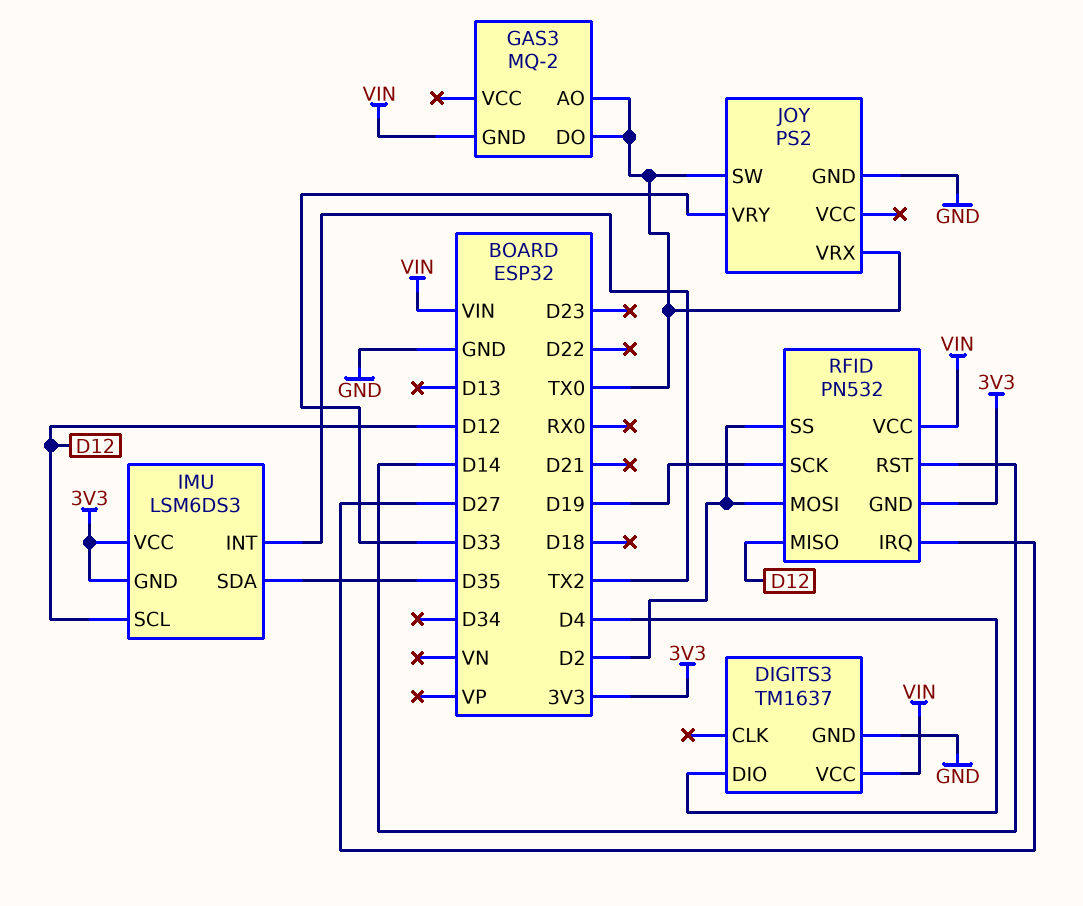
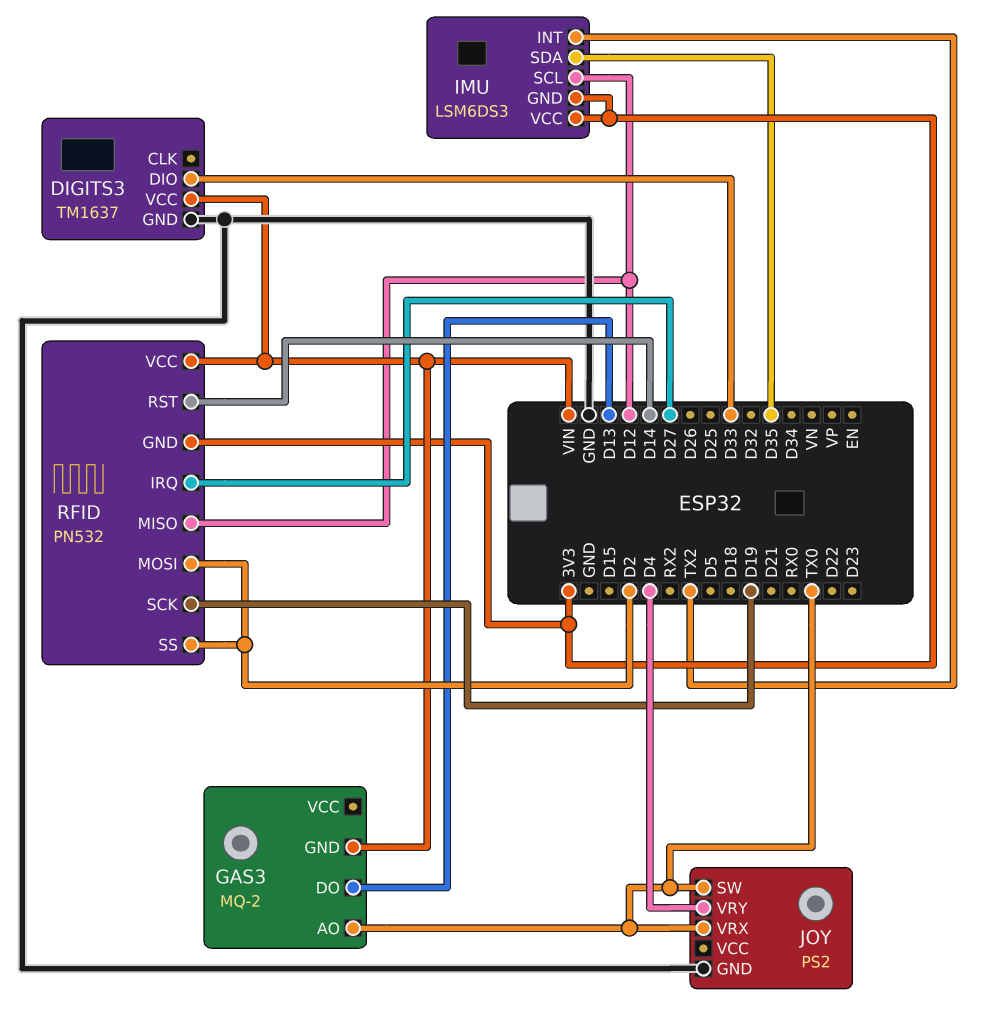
DIGITS3 pin DIO: D4 -> D33
GAS3 pin DO: TX0 -> D13
JOY pin VRY: D33 -> D4

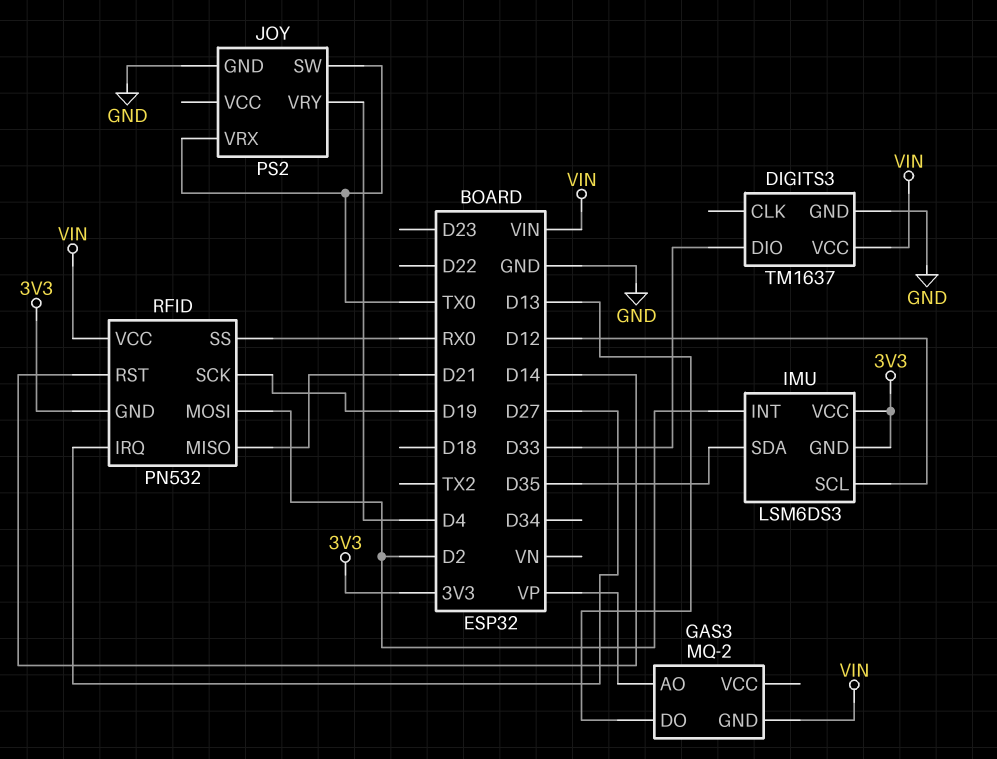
GAS3 pin AO: TX0 -> VP
IMU pin INT: TX2 -> D2
RFID pin MISO: D12 -> D21
RFID pin SS: D2 -> RX0

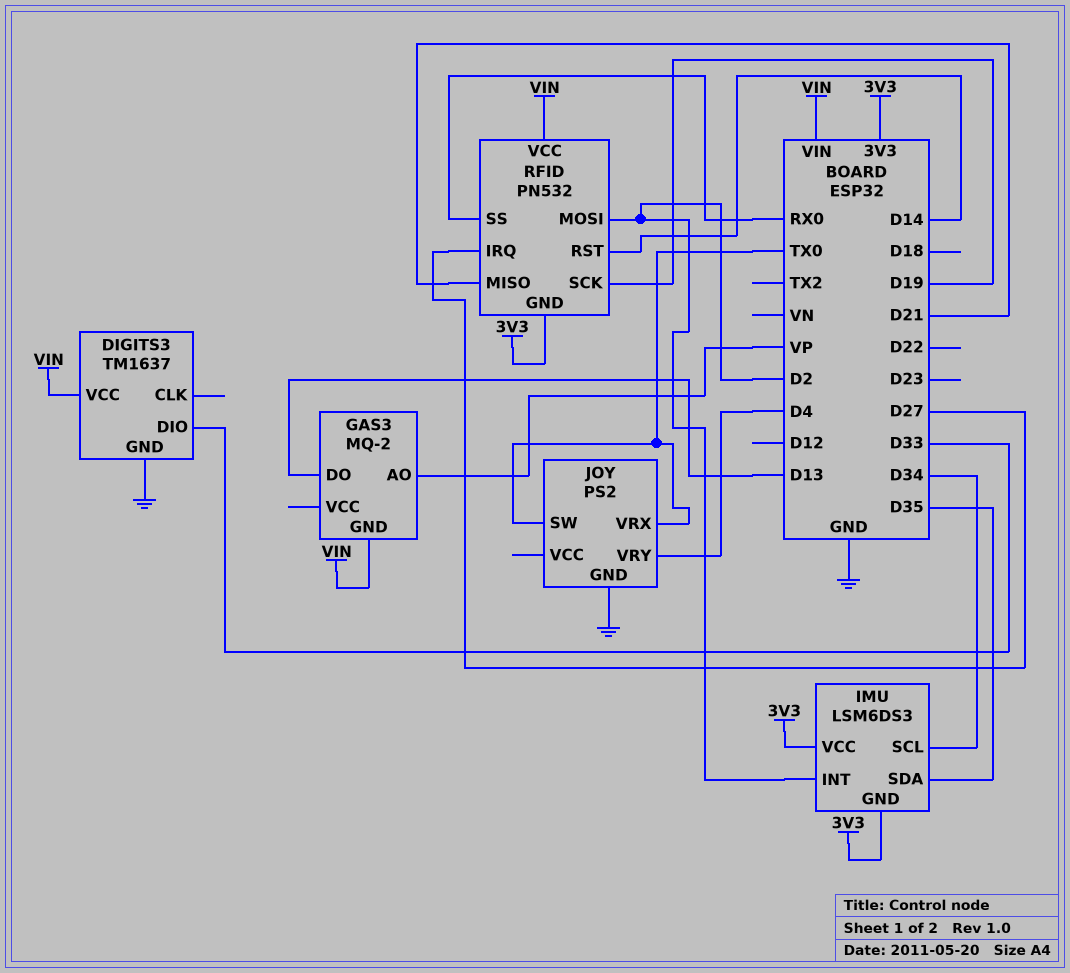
IMU pin SCL: D12 -> D34

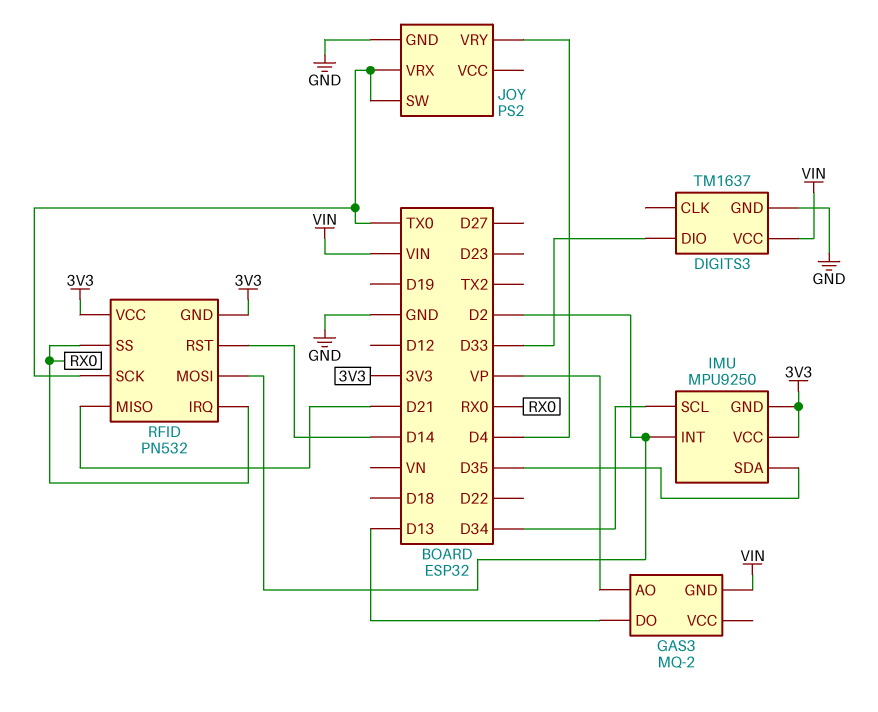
IMU: LSM6DS3 -> MPU9250
RFID pin IRQ: D27 -> RX0
RFID pin SCK: D19 -> TX0
RFID pin VCC: VIN -> 3V3

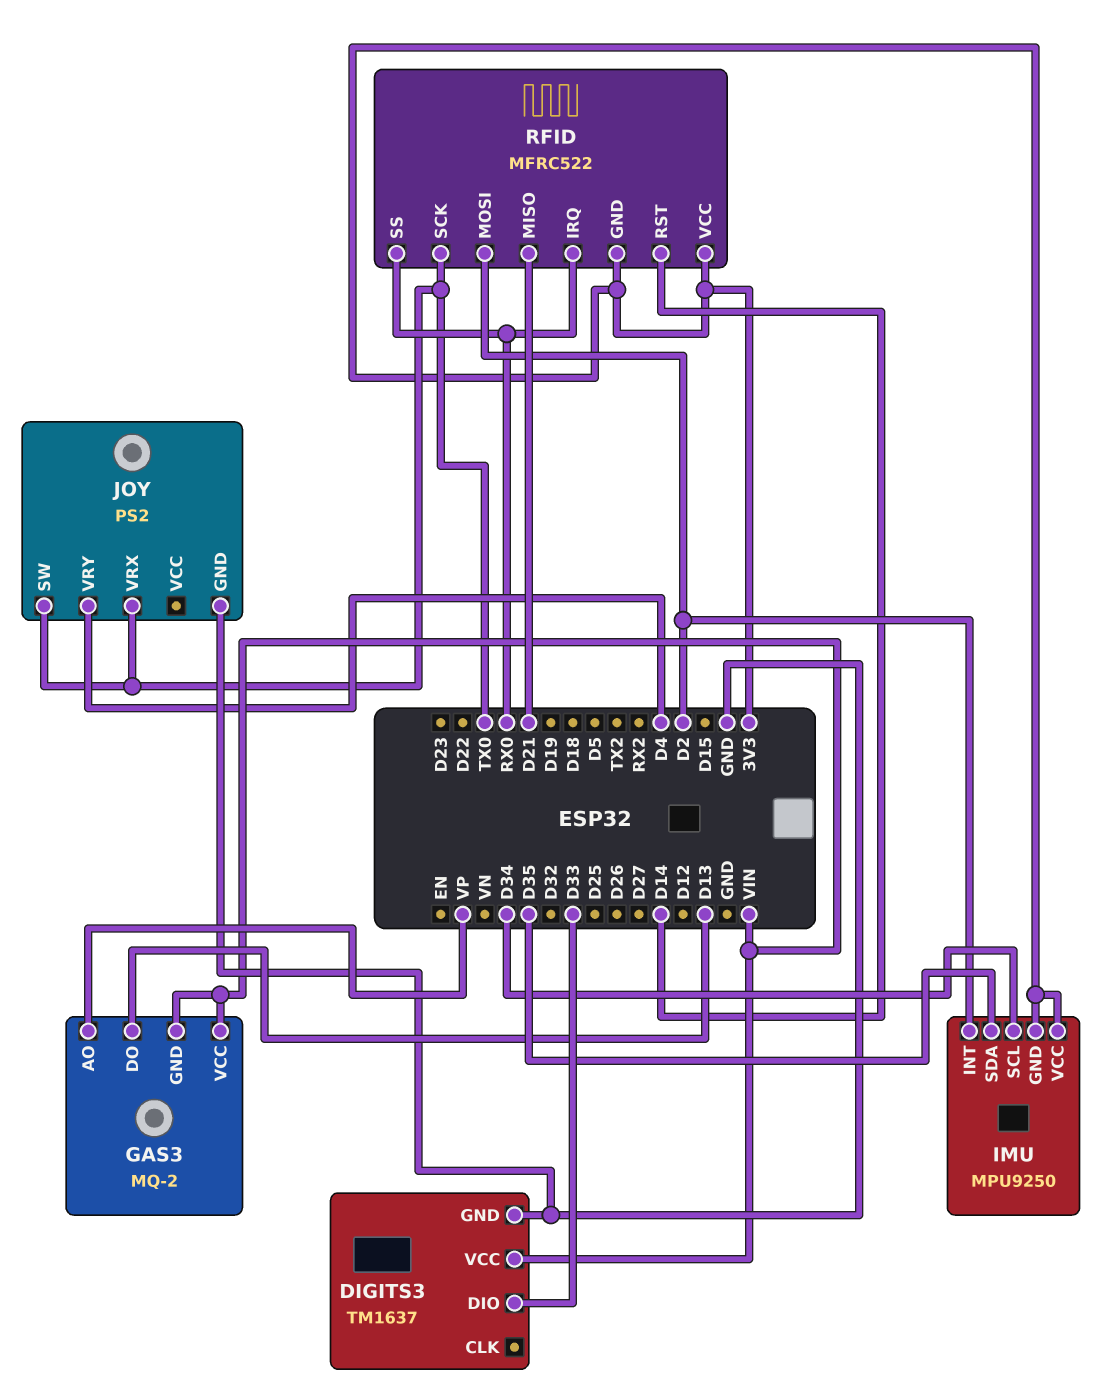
GAS3 pin VCC: none -> VIN
RFID: PN532 -> MFRC522

